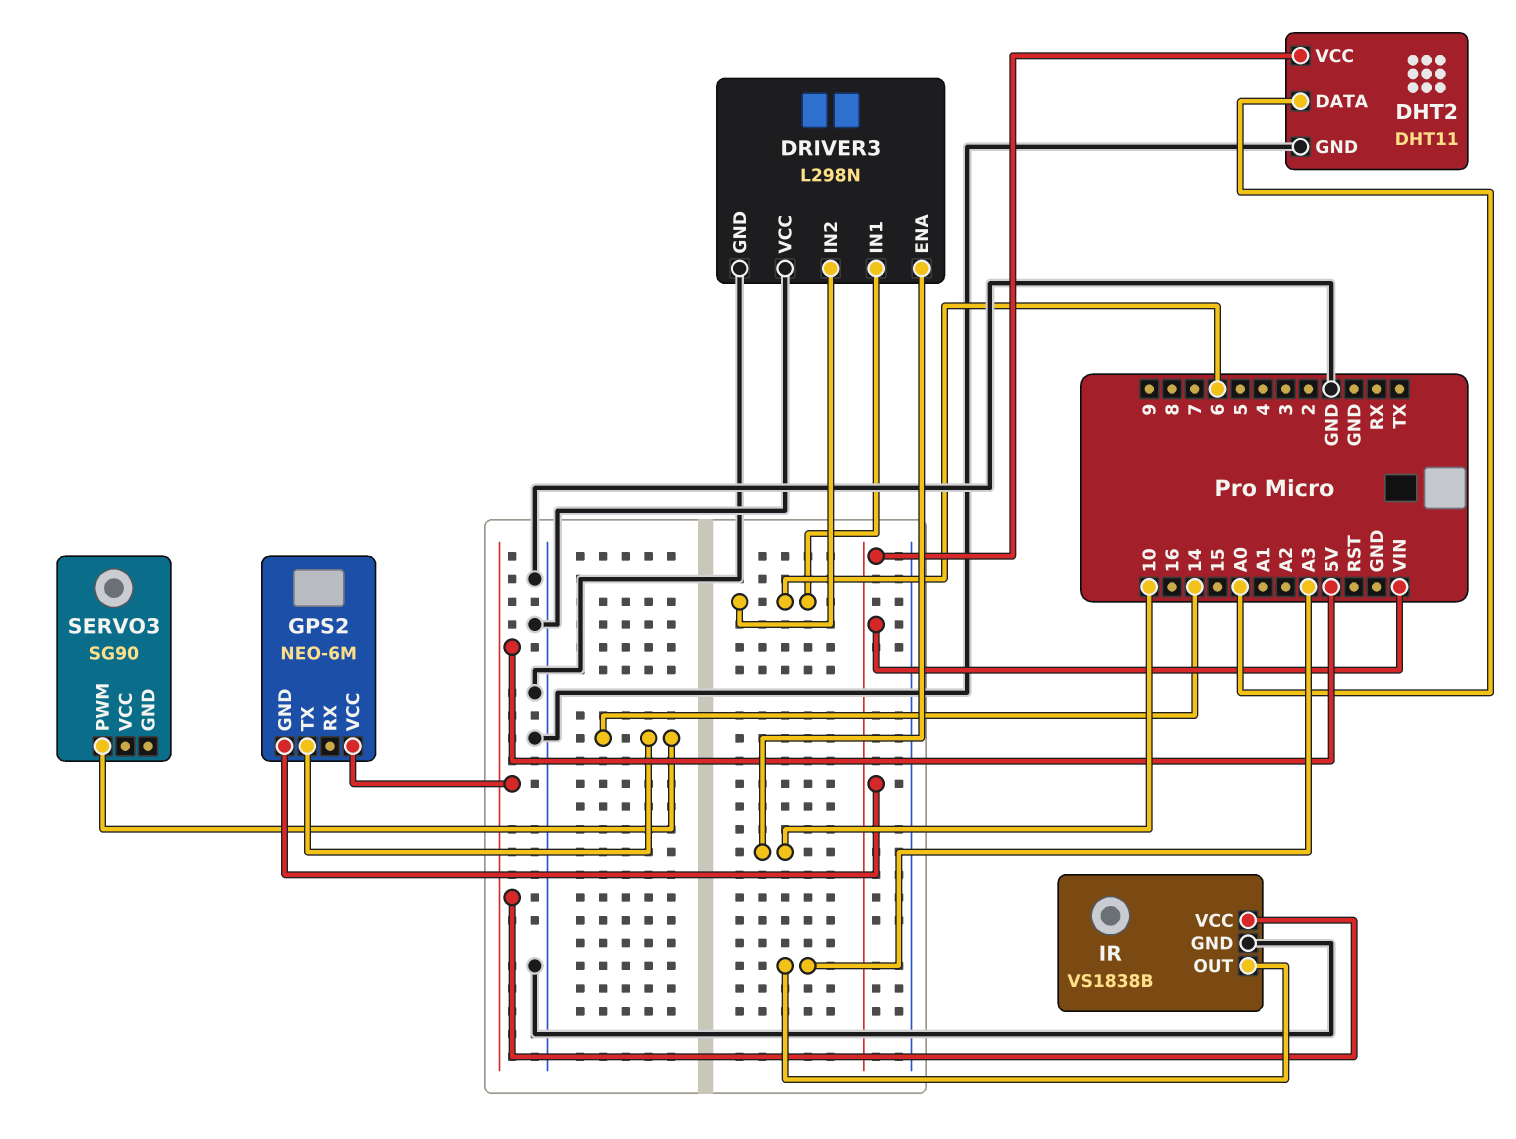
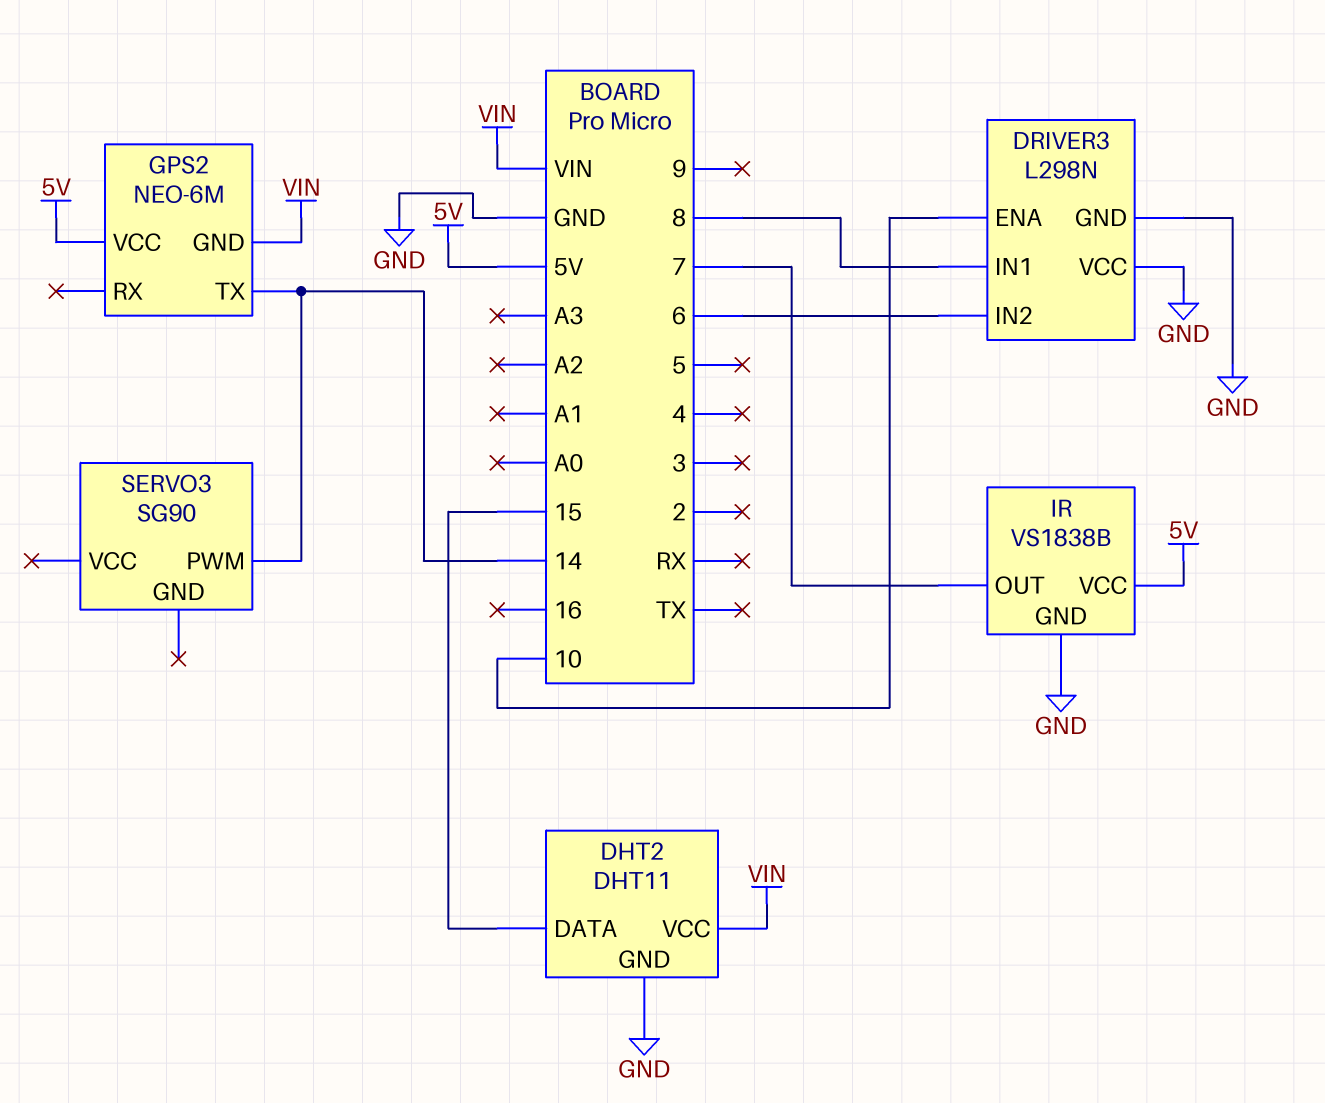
DHT2 pin DATA: A0 -> 15
DRIVER3 pin IN1: 6 -> 8
IR pin OUT: A3 -> 7

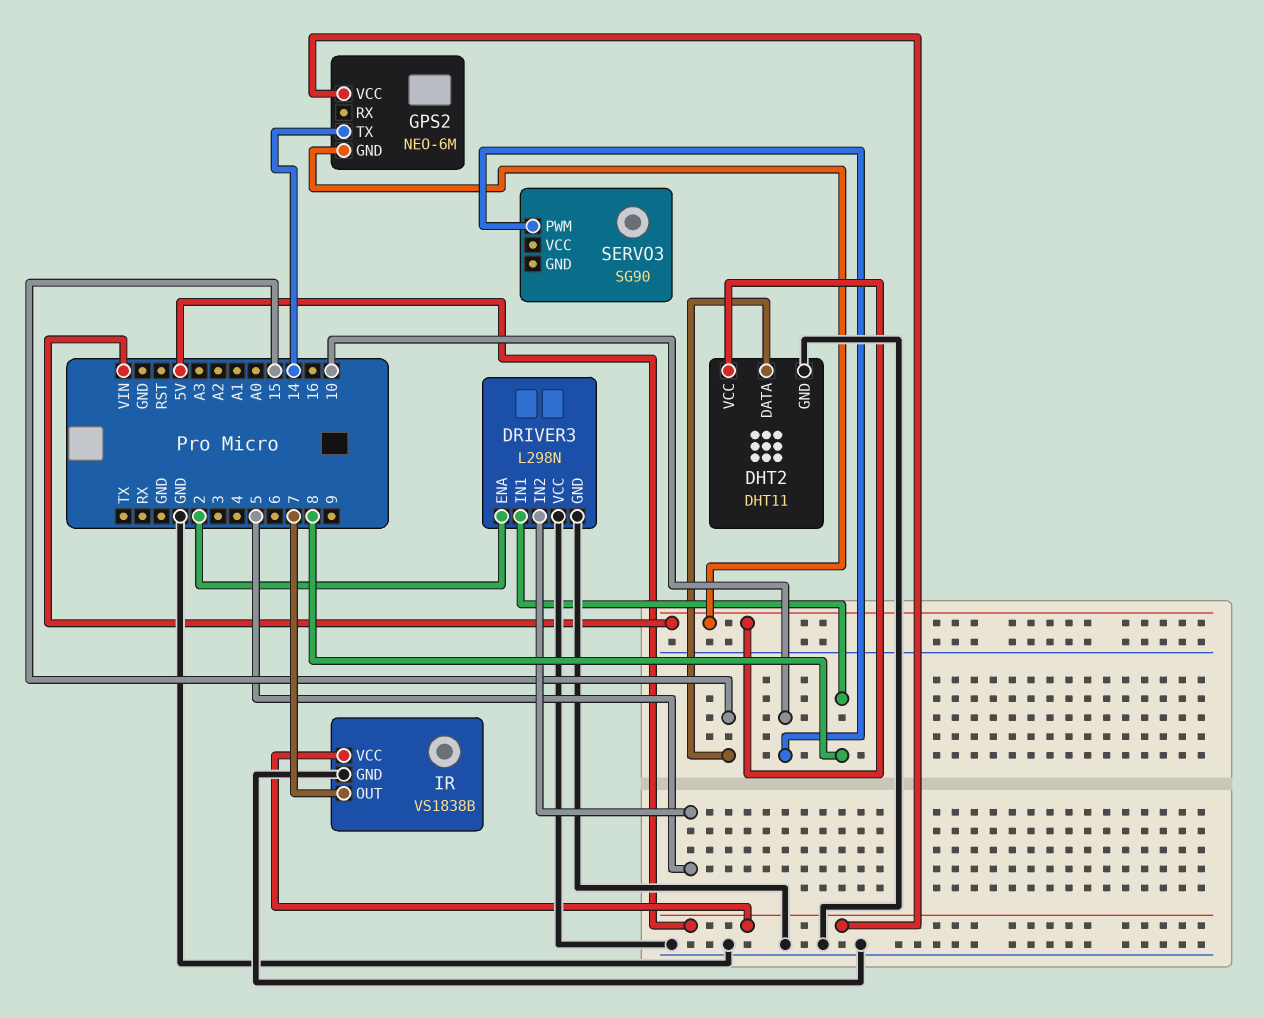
DRIVER3 pin ENA: 10 -> 2
DRIVER3 pin IN2: 6 -> 5
SERVO3 pin PWM: 14 -> 10

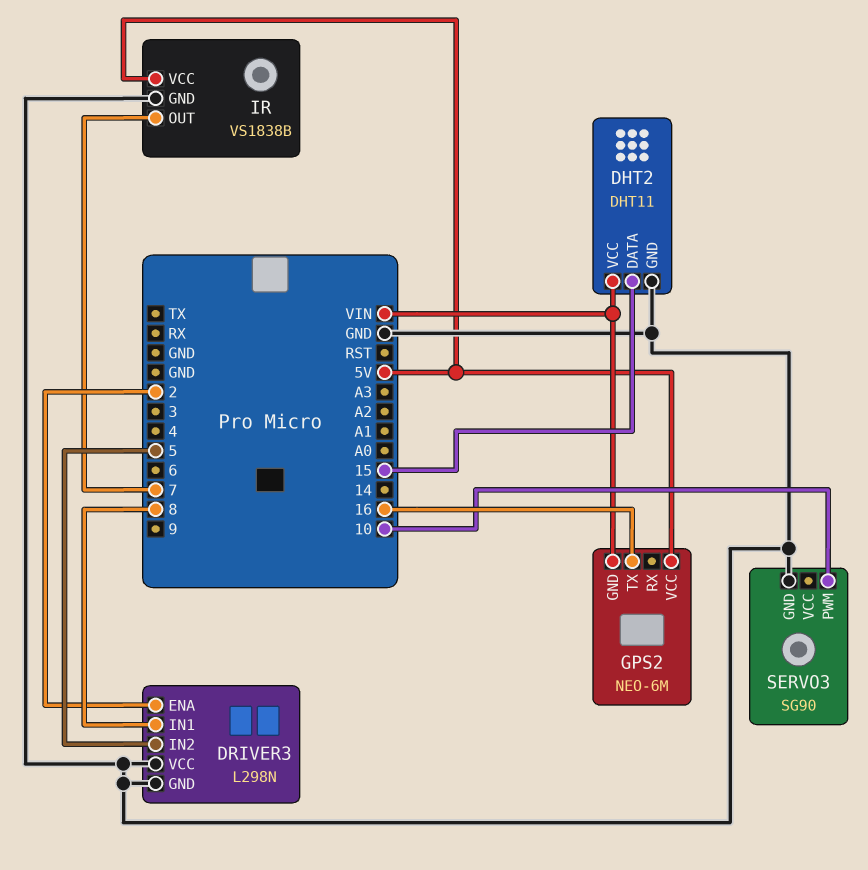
GPS2 pin TX: 14 -> 16
SERVO3 pin GND: none -> GND

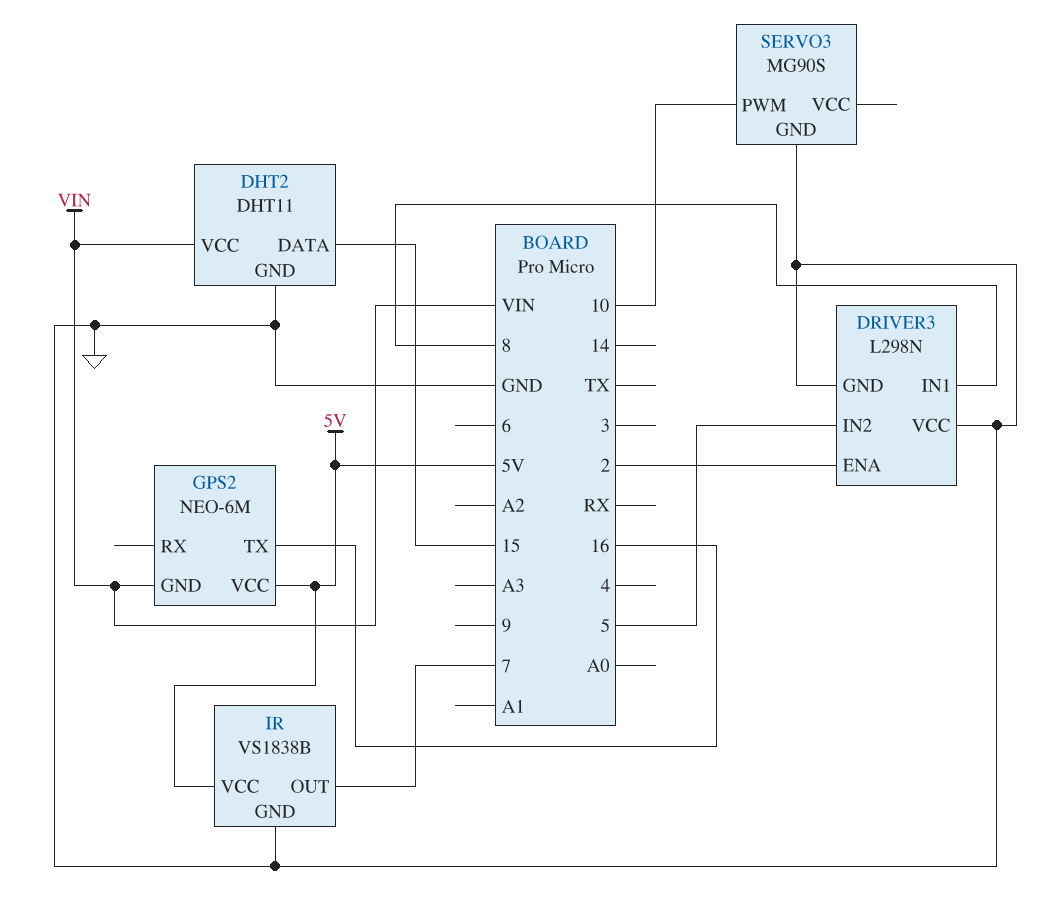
SERVO3: SG90 -> MG90S

